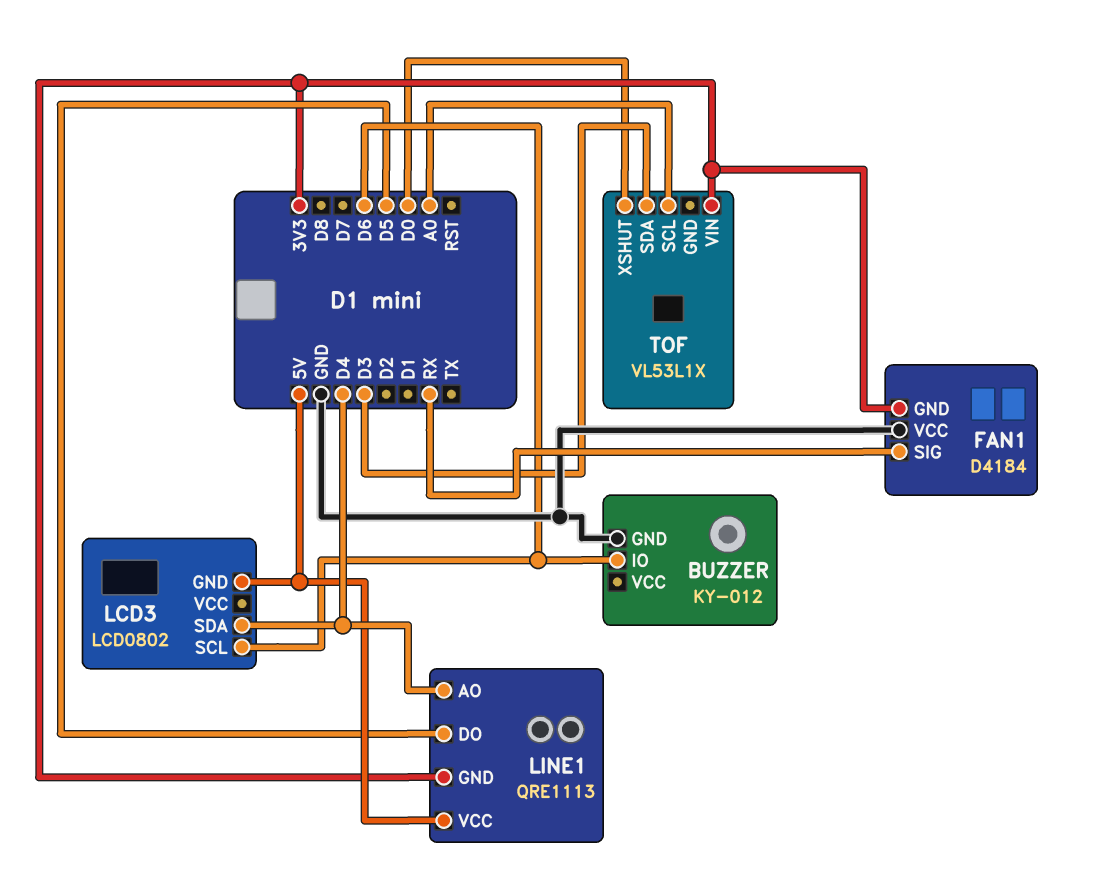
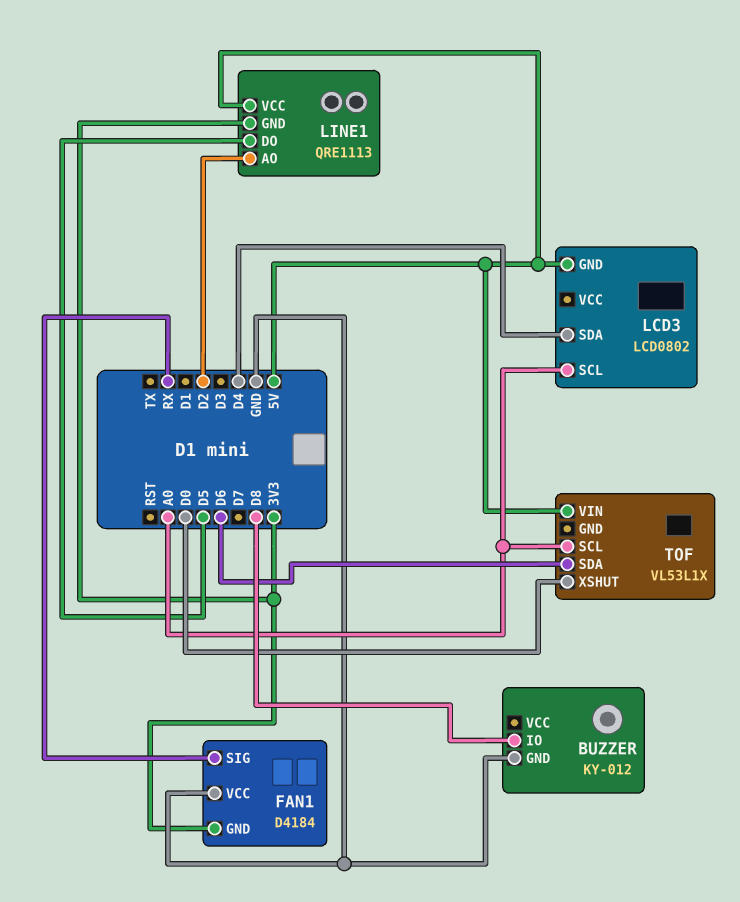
BUZZER pin IO: D6 -> D8
LCD3 pin SCL: D6 -> A0
LINE1 pin AO: D4 -> D2
TOF pin SDA: D3 -> D6
TOF pin VIN: 3V3 -> 5V

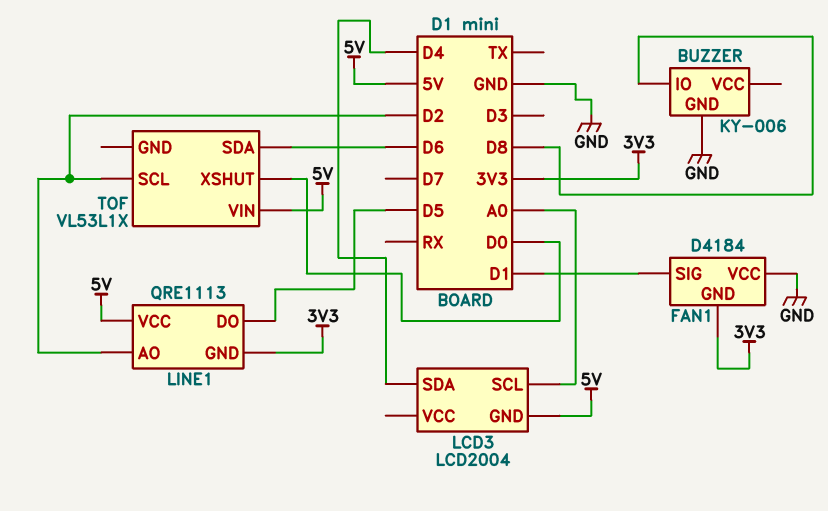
BUZZER: KY-012 -> KY-006
FAN1 pin SIG: RX -> D1
LCD3: LCD0802 -> LCD2004
TOF pin SCL: A0 -> D2

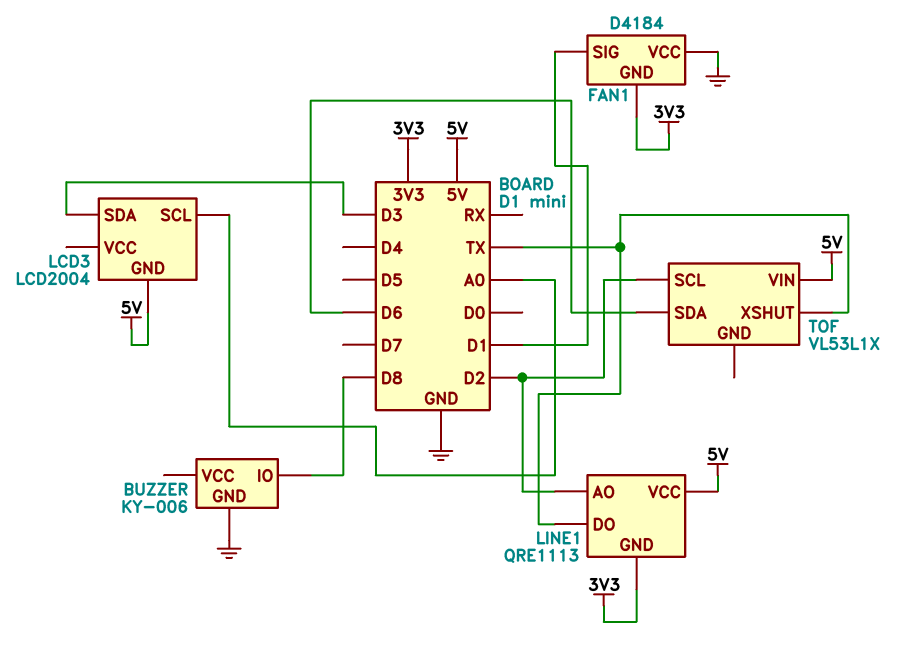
LCD3 pin SDA: D4 -> D3
LINE1 pin DO: D5 -> TX
TOF pin XSHUT: D0 -> TX

